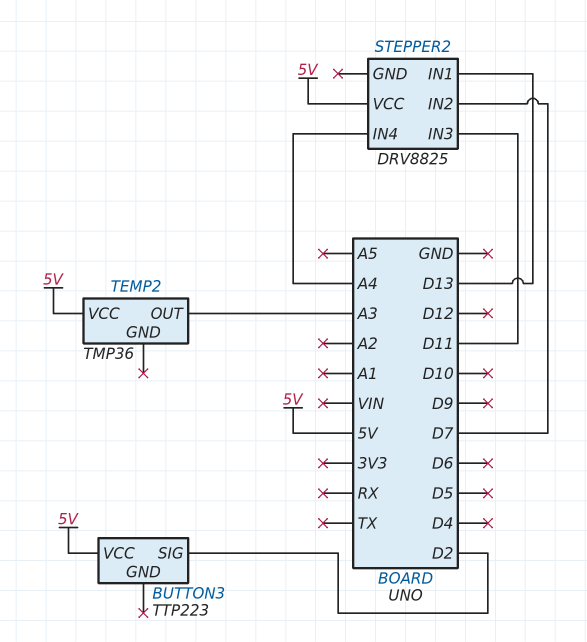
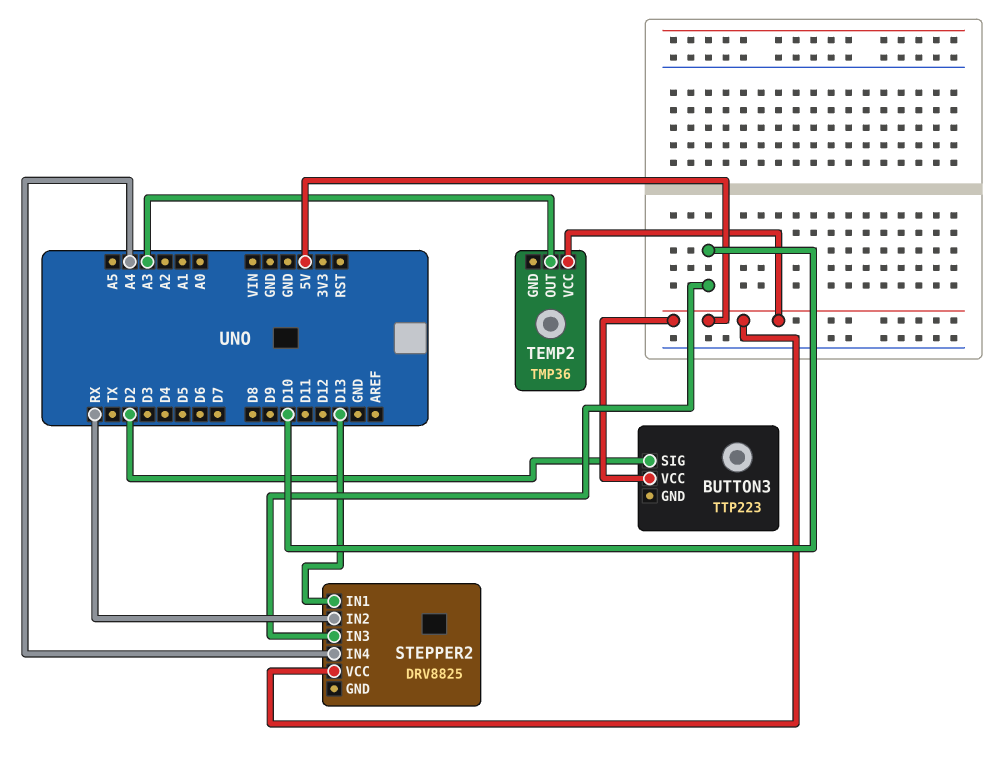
STEPPER2 pin IN2: D7 -> RX
STEPPER2 pin IN3: D11 -> D10

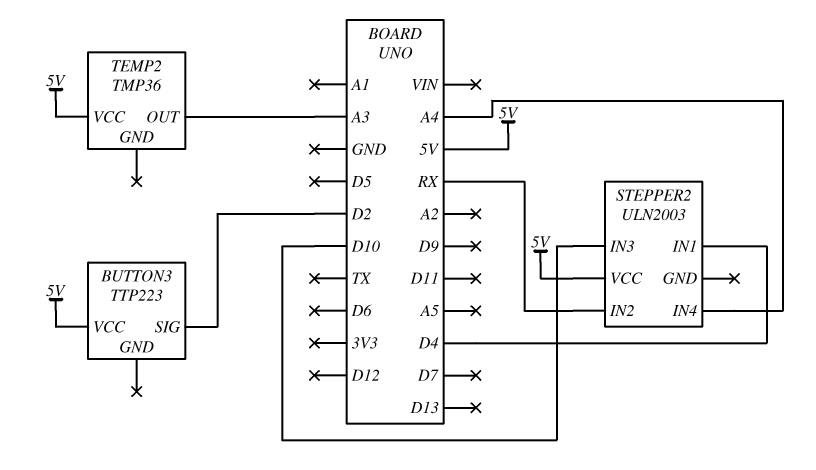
STEPPER2: DRV8825 -> ULN2003
STEPPER2 pin IN1: D13 -> D4

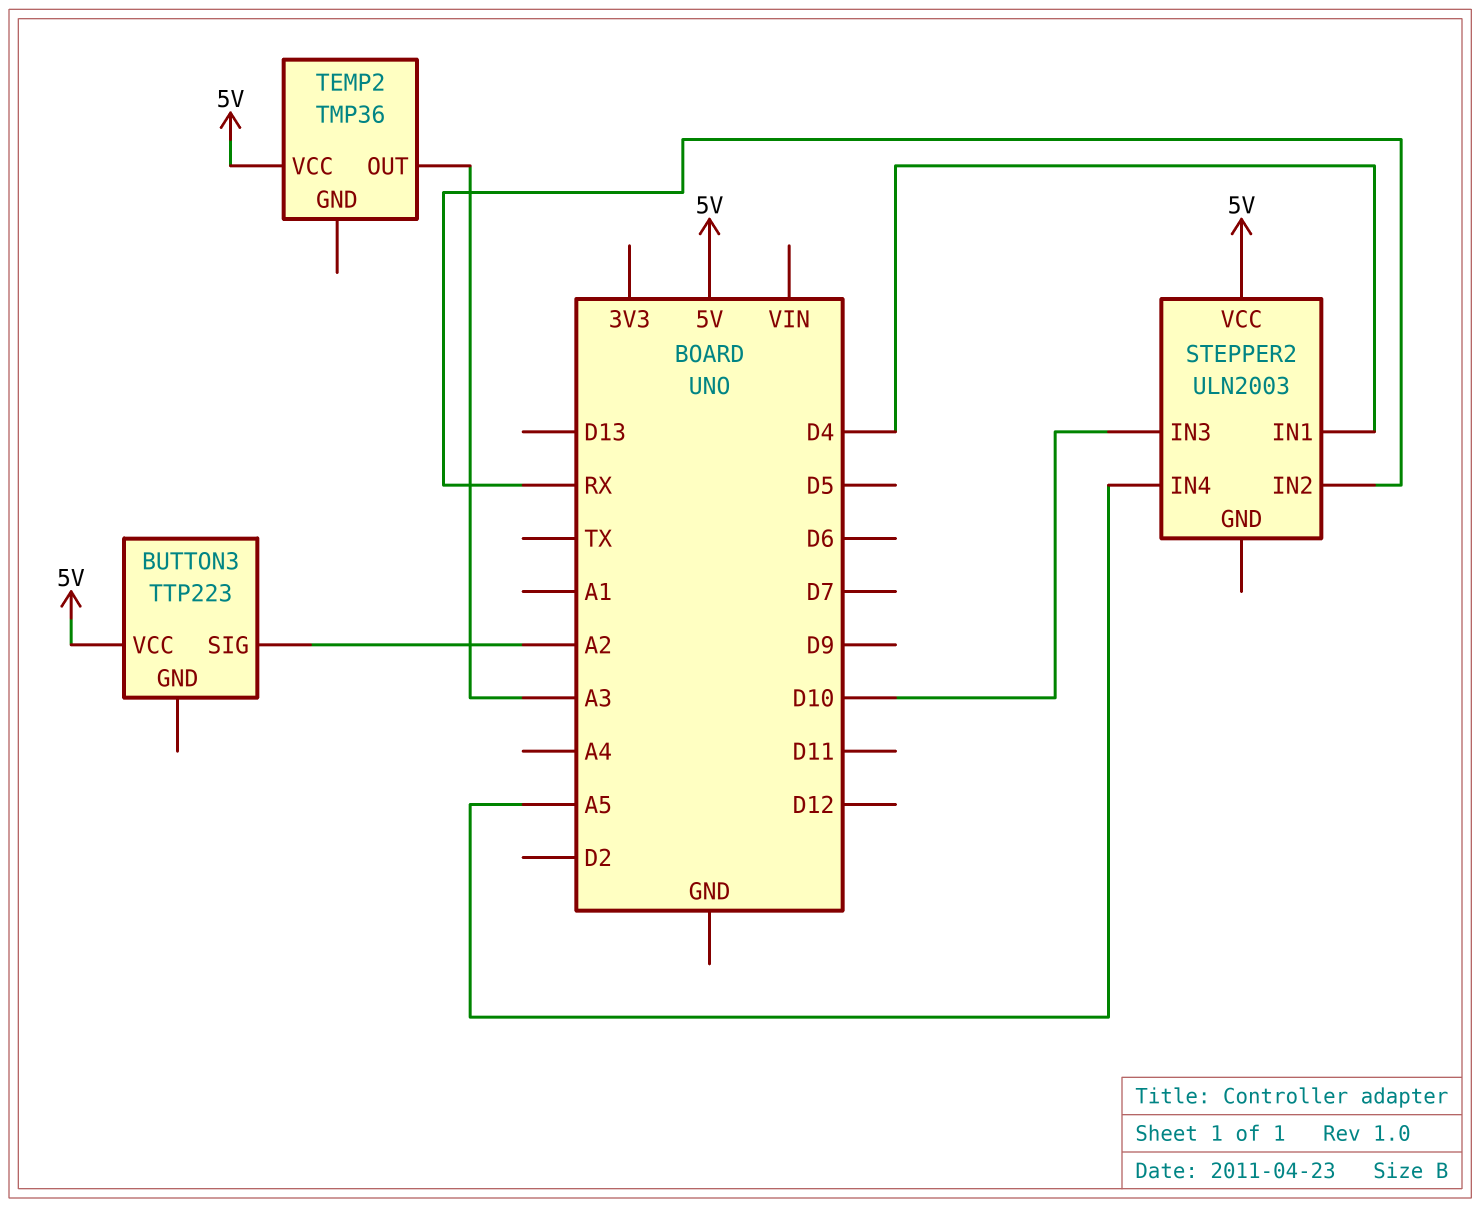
BUTTON3 pin SIG: D2 -> A2
STEPPER2 pin IN4: A4 -> A5

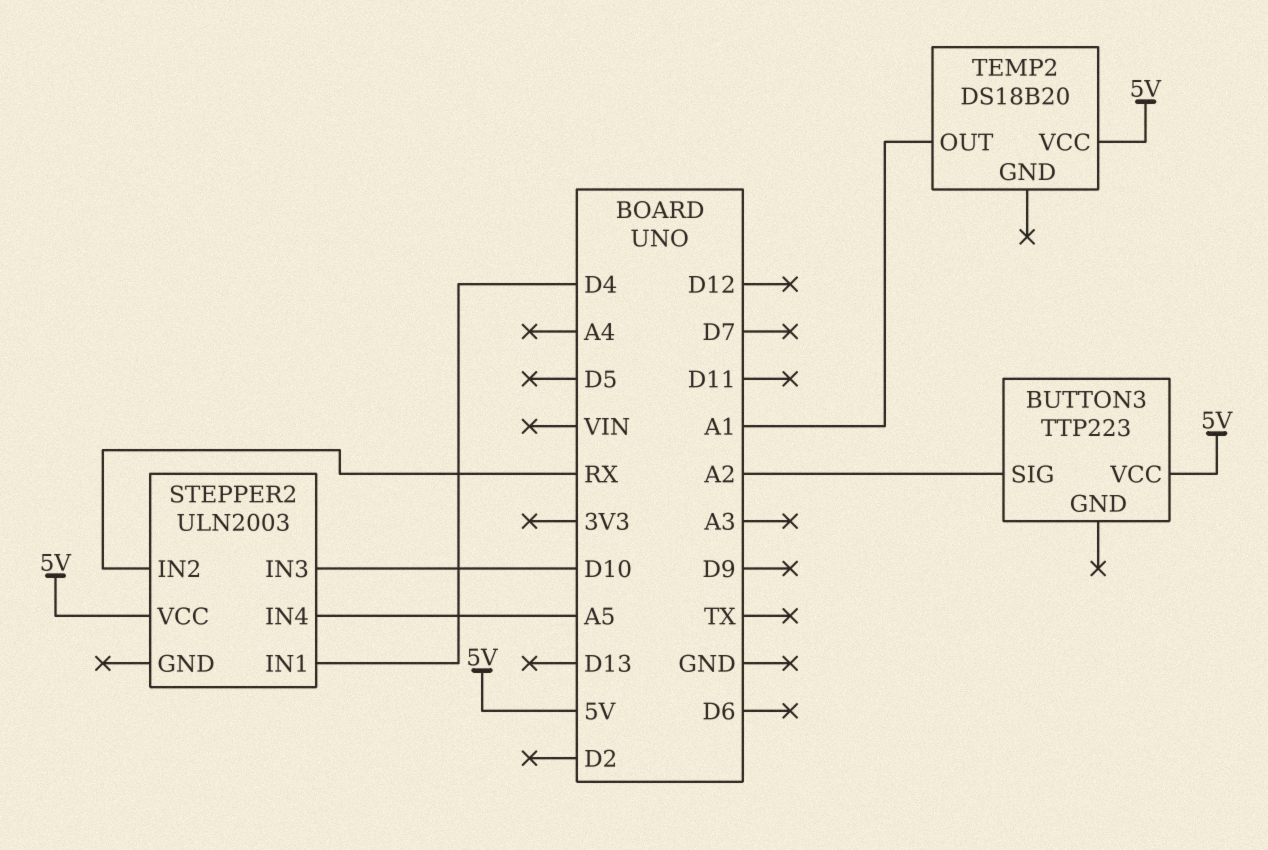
TEMP2: TMP36 -> DS18B20
TEMP2 pin OUT: A3 -> A1

